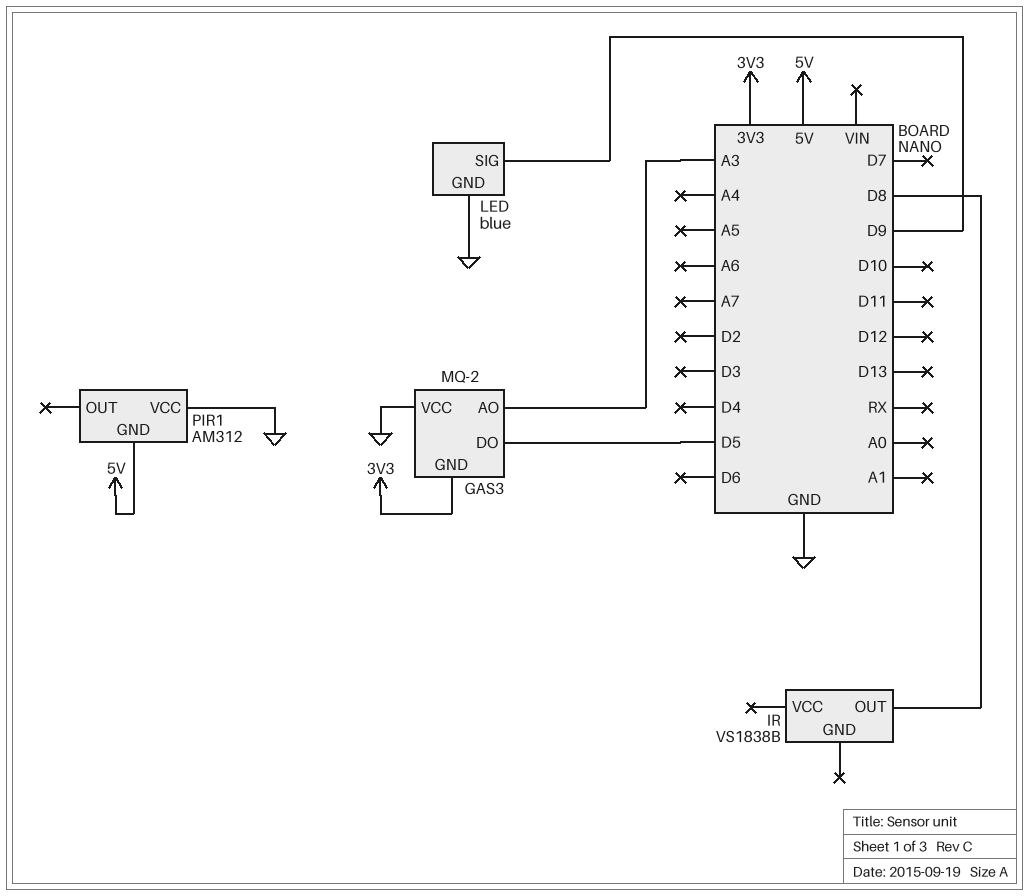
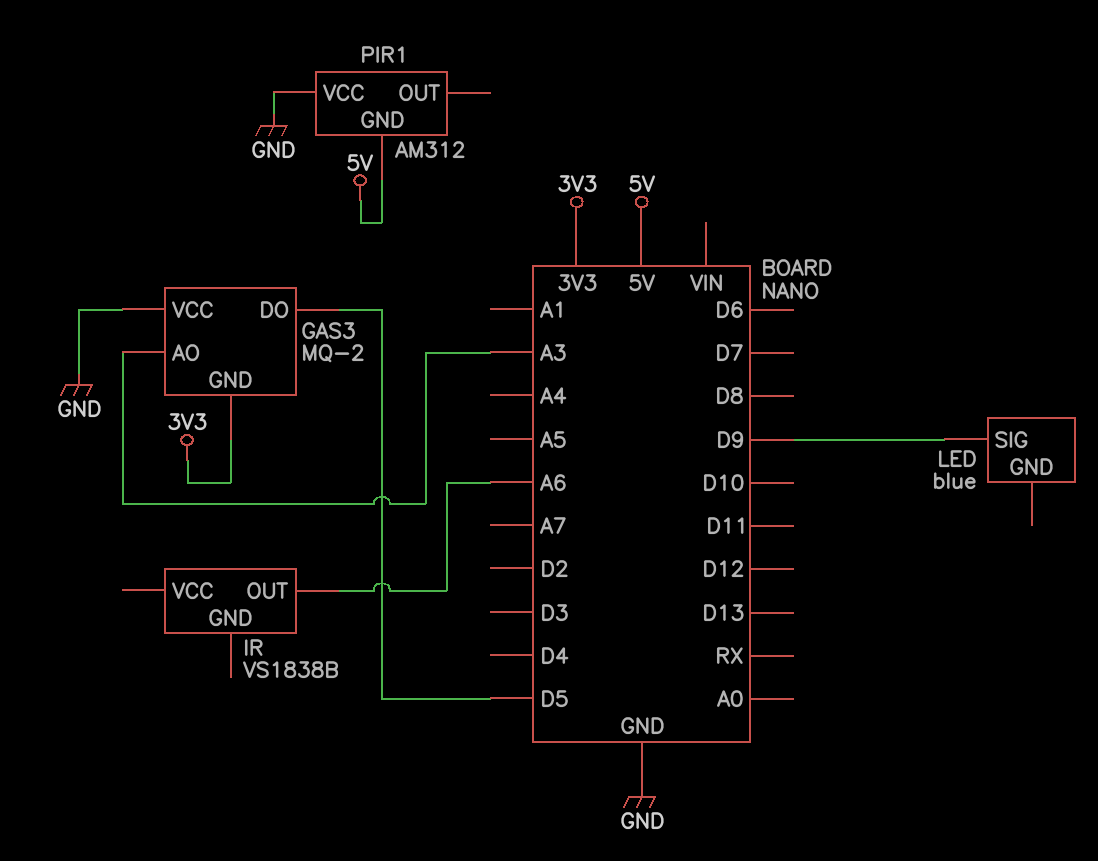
IR pin OUT: D8 -> A6
LED pin GND: GND -> none

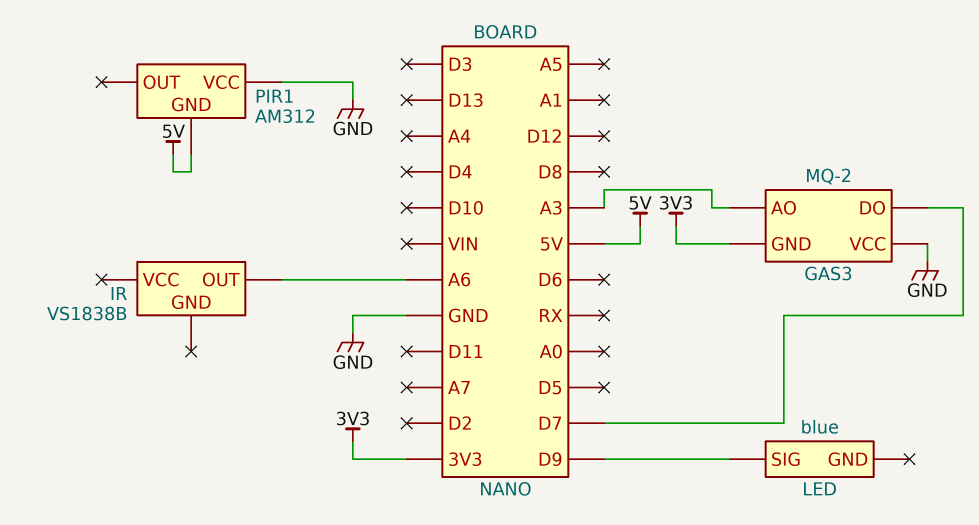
GAS3 pin DO: D5 -> D7

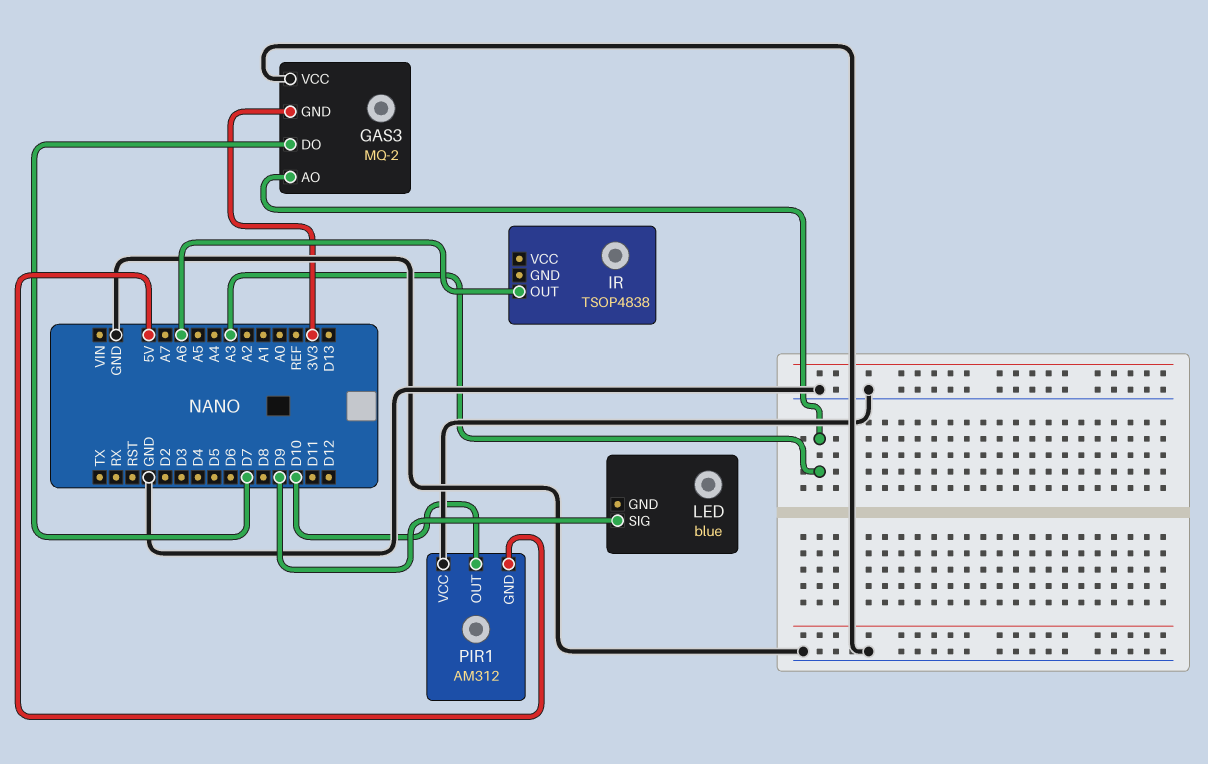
IR: VS1838B -> TSOP4838
PIR1 pin OUT: none -> D10

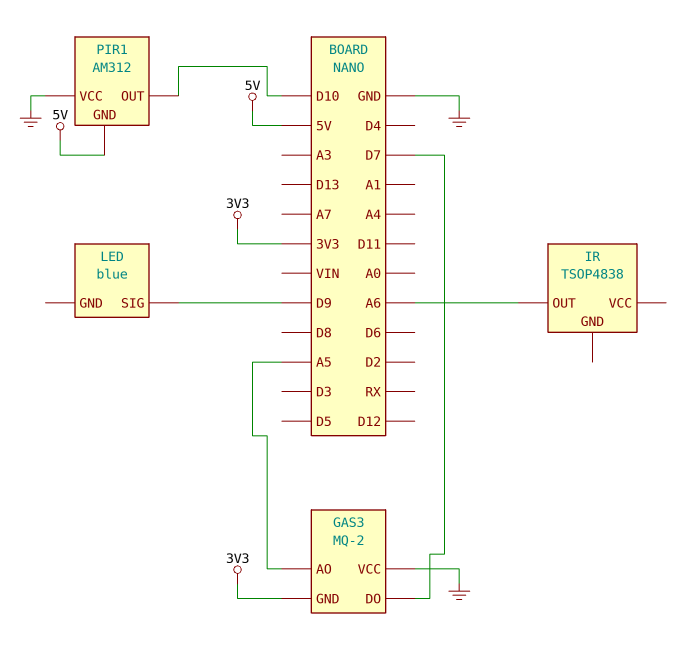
GAS3 pin AO: A3 -> A5

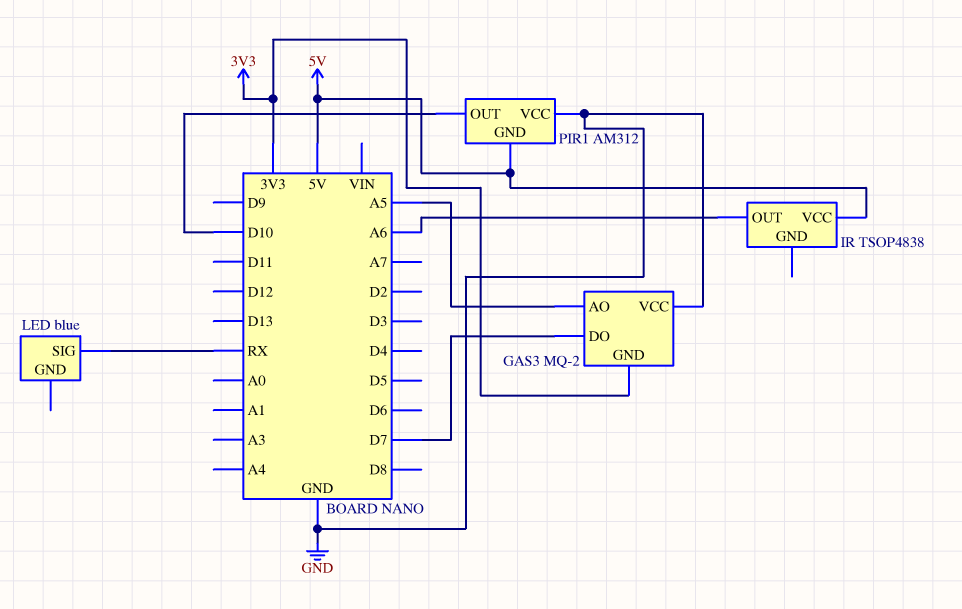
IR pin VCC: none -> 5V
LED pin SIG: D9 -> RX

